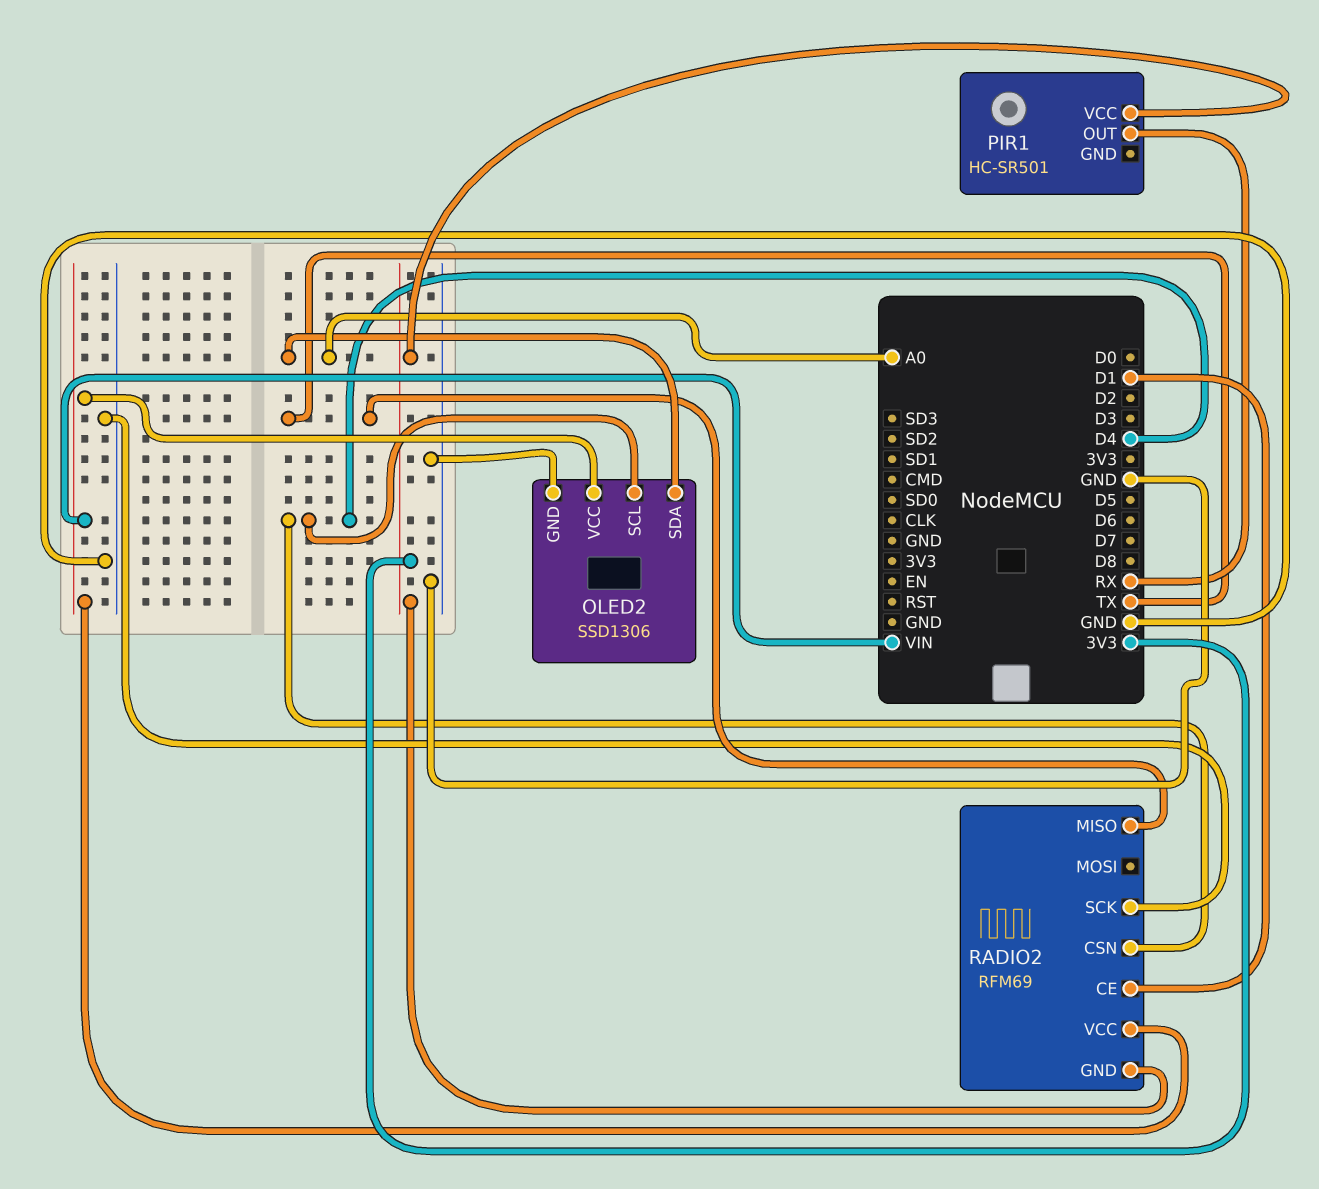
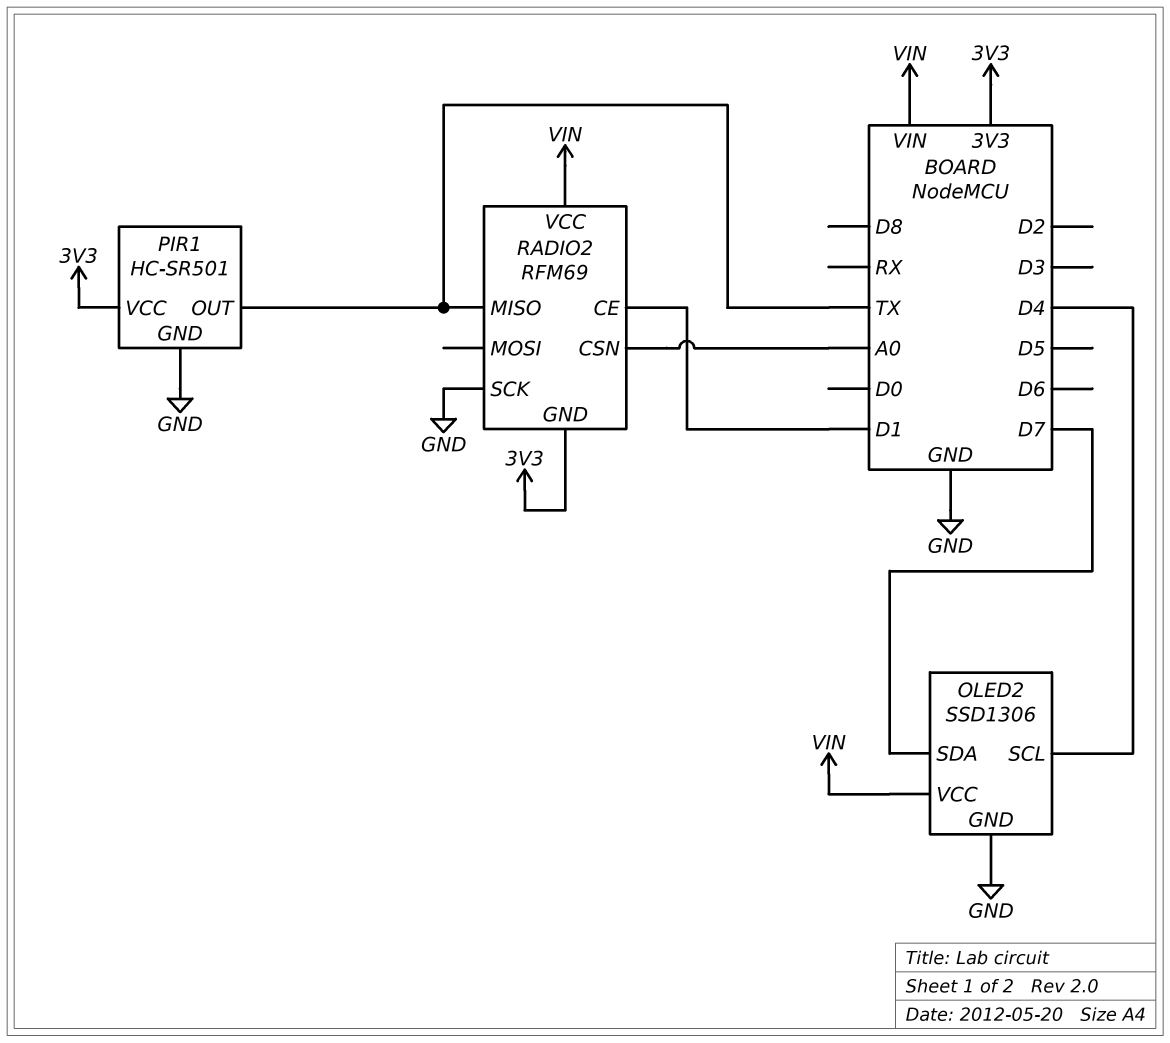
OLED2 pin SDA: A0 -> D7
PIR1 pin GND: none -> GND
PIR1 pin OUT: RX -> TX
RADIO2 pin CSN: D4 -> A0

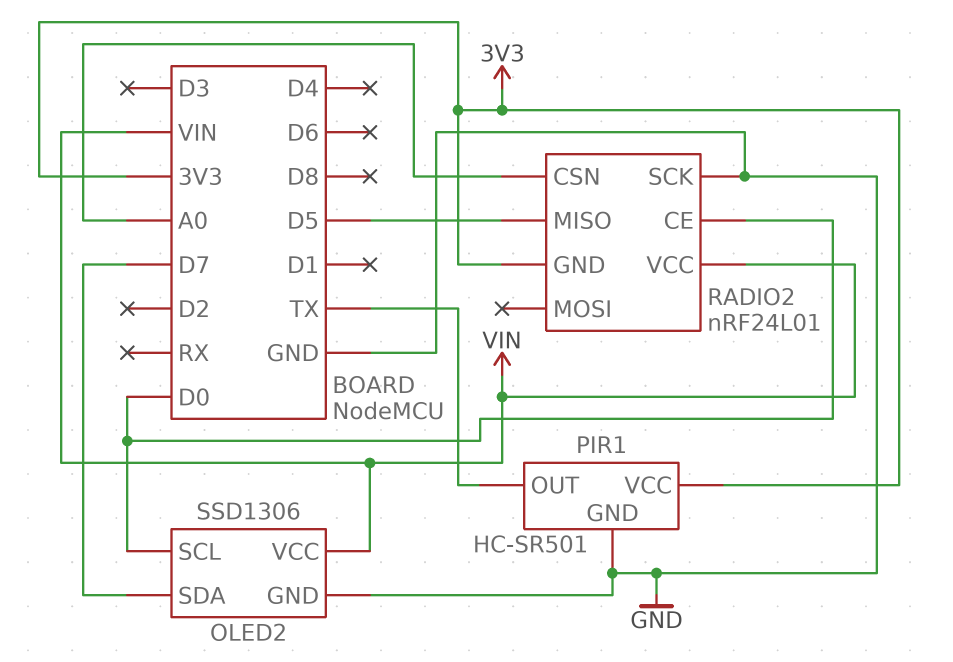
OLED2 pin SCL: D4 -> D0
RADIO2: RFM69 -> nRF24L01
RADIO2 pin CE: D1 -> D0
RADIO2 pin MISO: TX -> D5

